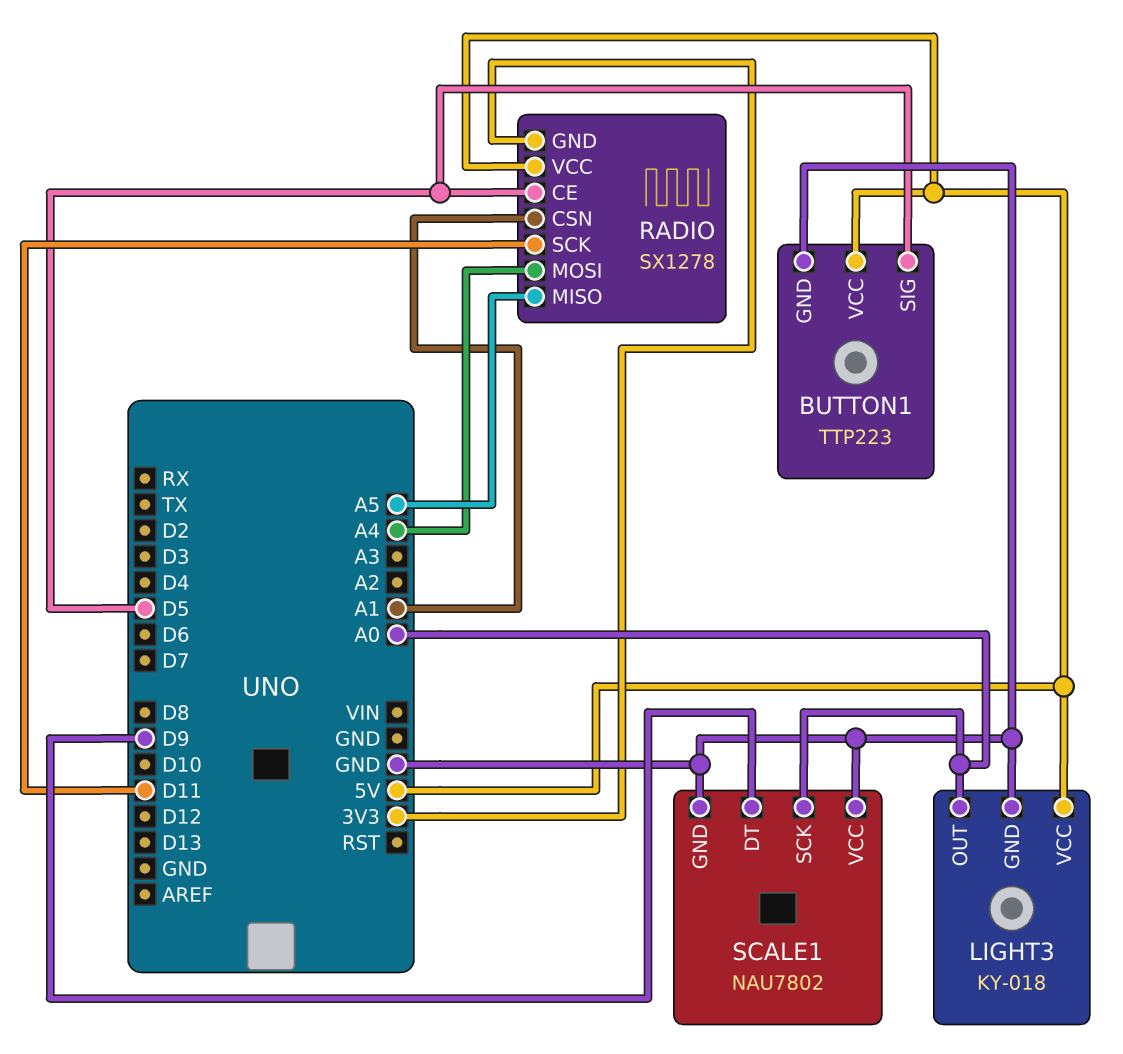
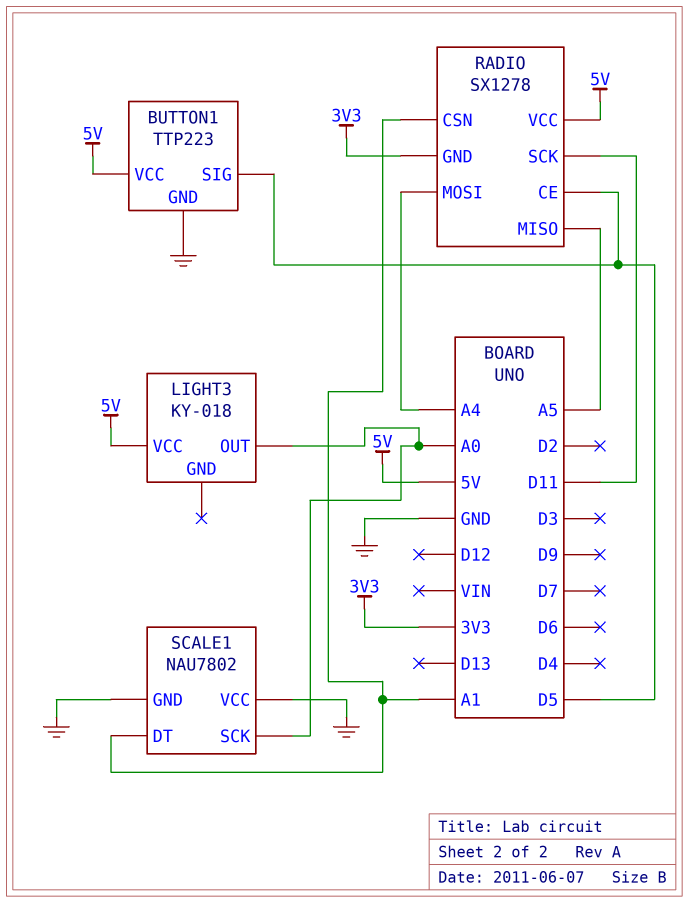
LIGHT3 pin GND: GND -> none
SCALE1 pin DT: D9 -> A1

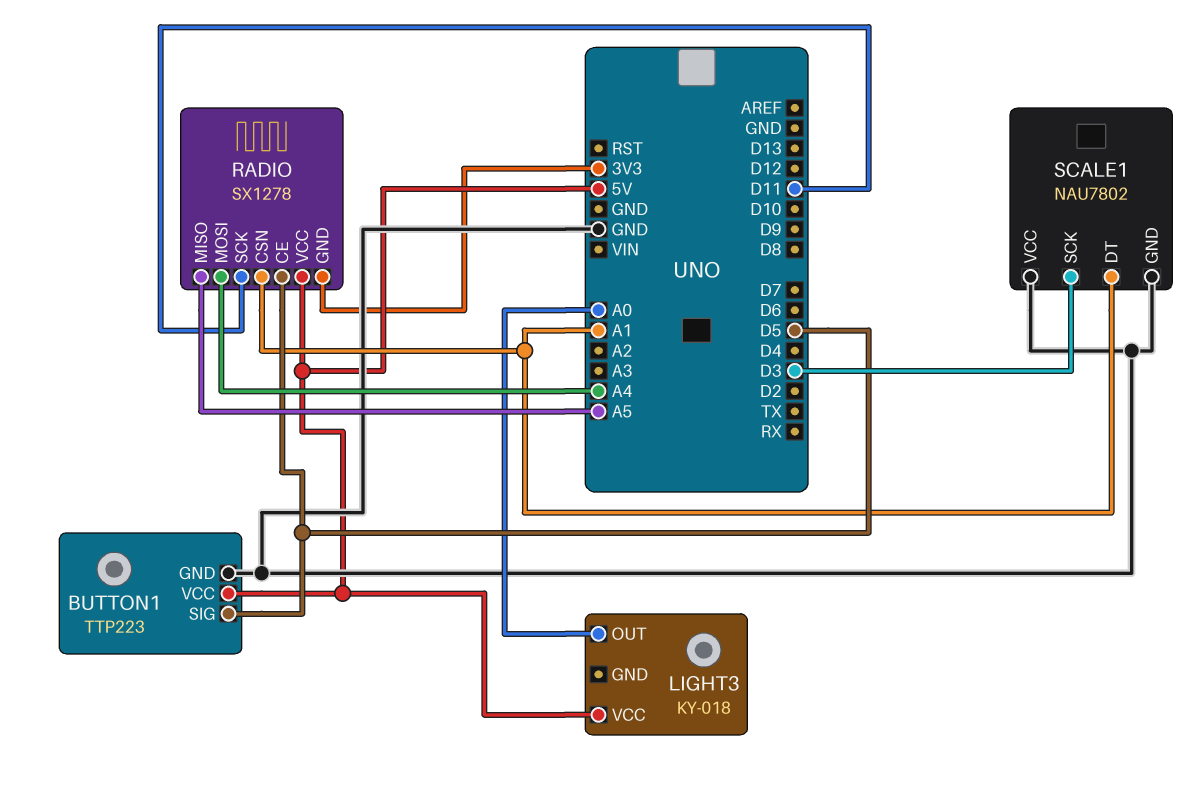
SCALE1 pin SCK: A0 -> D3

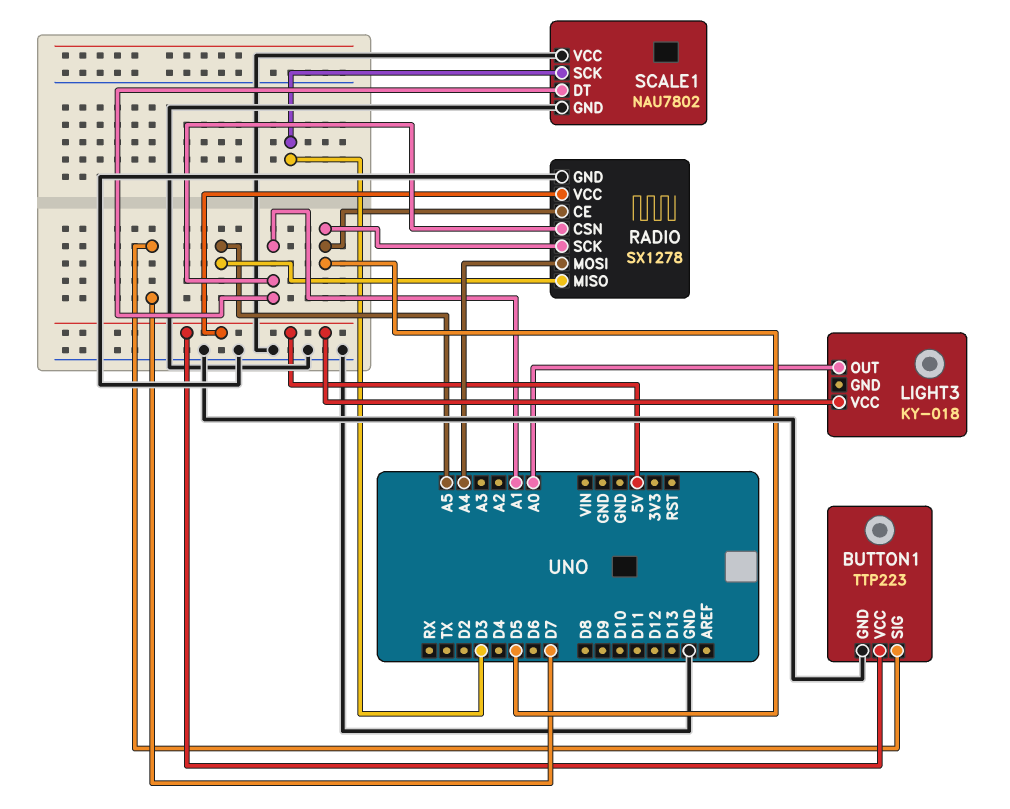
BUTTON1 pin SIG: D5 -> D7
RADIO pin GND: 3V3 -> GND
RADIO pin SCK: D11 -> D5

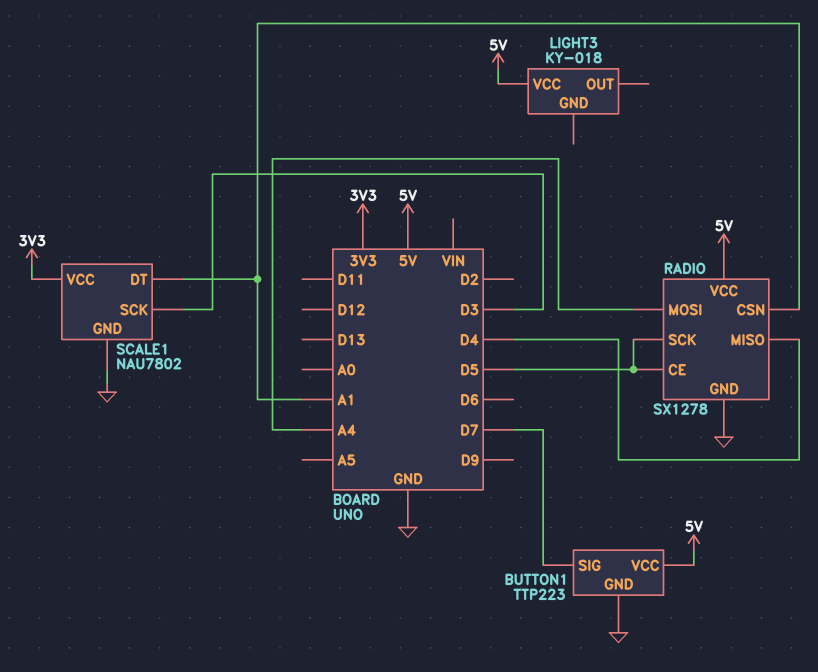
LIGHT3 pin OUT: A0 -> none
RADIO pin MISO: A5 -> D4
SCALE1 pin VCC: GND -> 3V3

